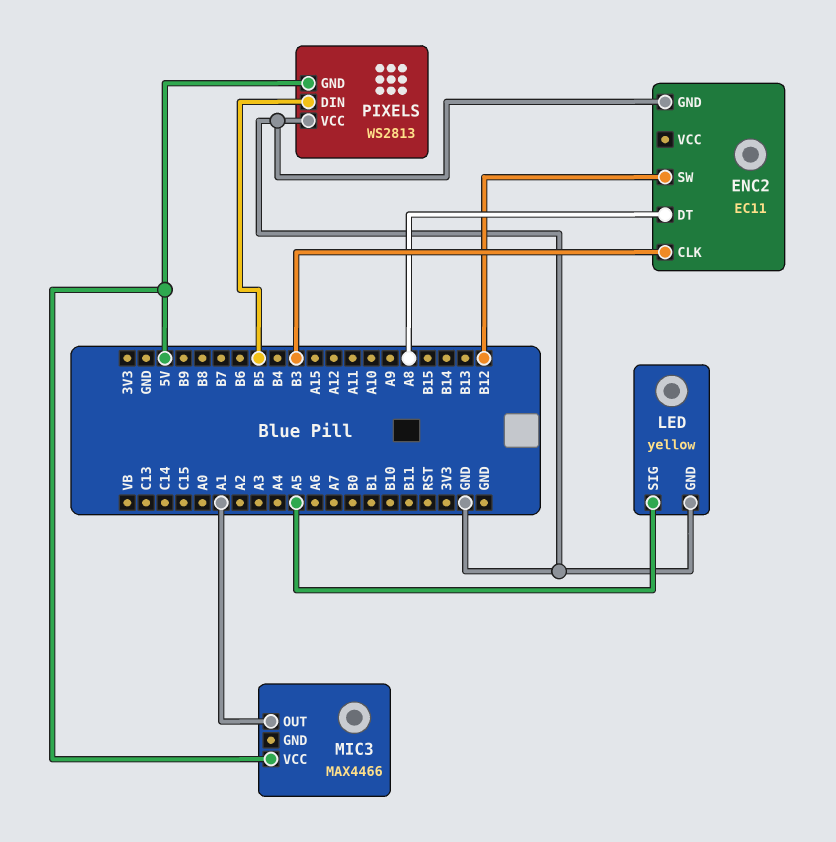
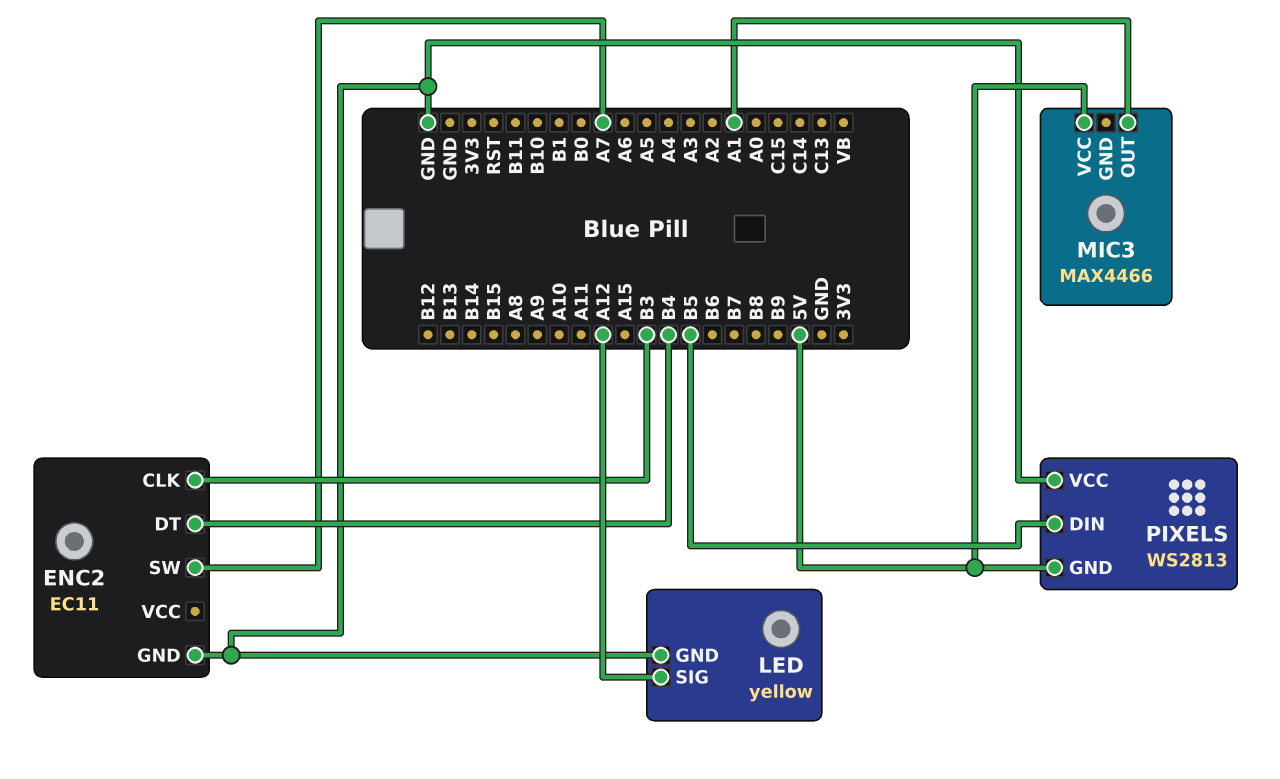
ENC2 pin DT: A8 -> B4
ENC2 pin SW: B12 -> A7
LED pin SIG: A5 -> A12

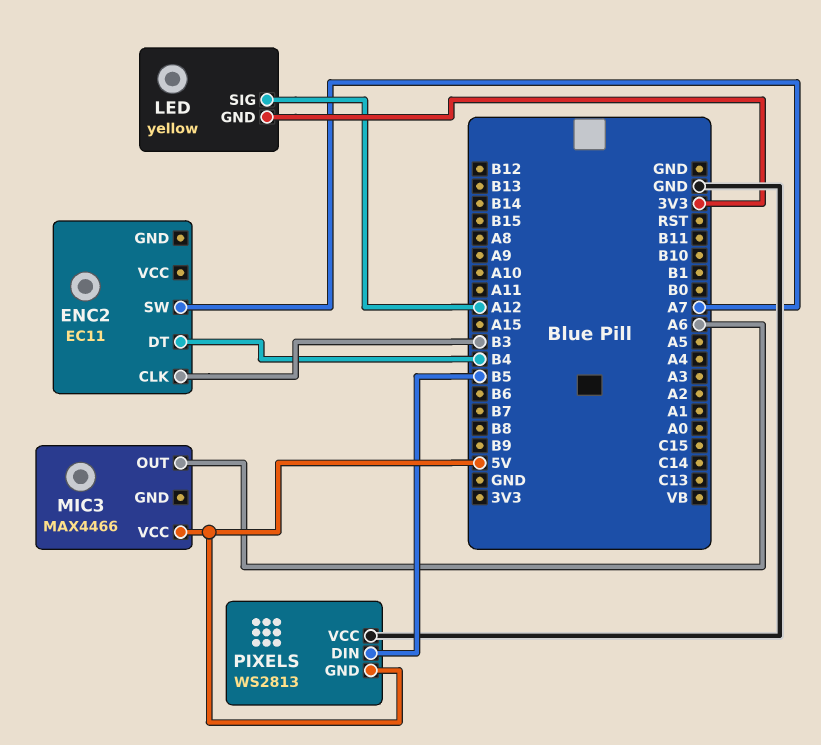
ENC2 pin GND: GND -> none
LED pin GND: GND -> 3V3
MIC3 pin OUT: A1 -> A6

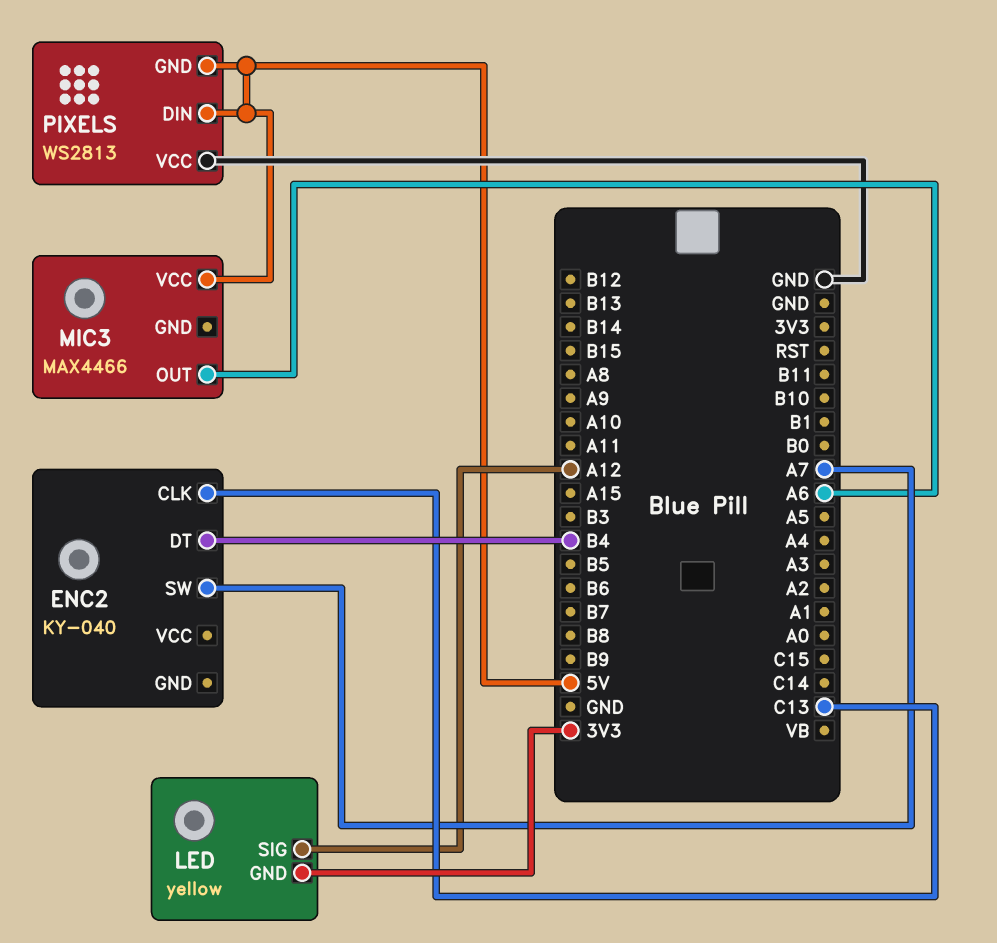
ENC2: EC11 -> KY-040
ENC2 pin CLK: B3 -> C13
PIXELS pin DIN: B5 -> 5V

